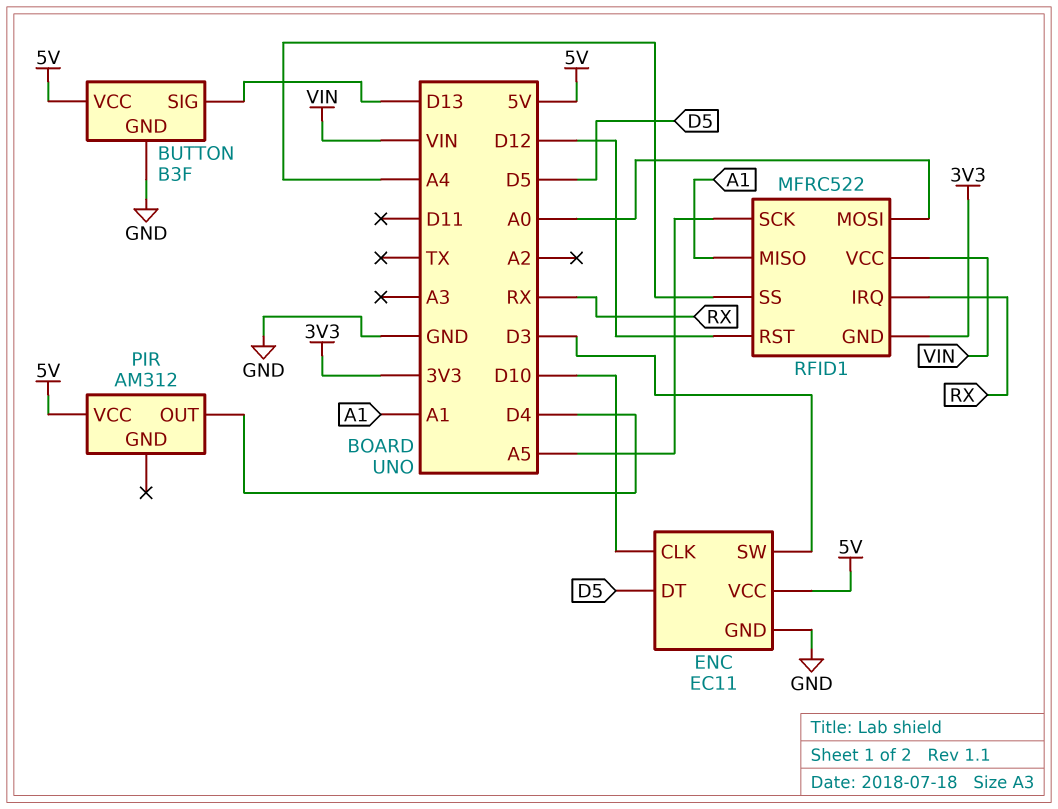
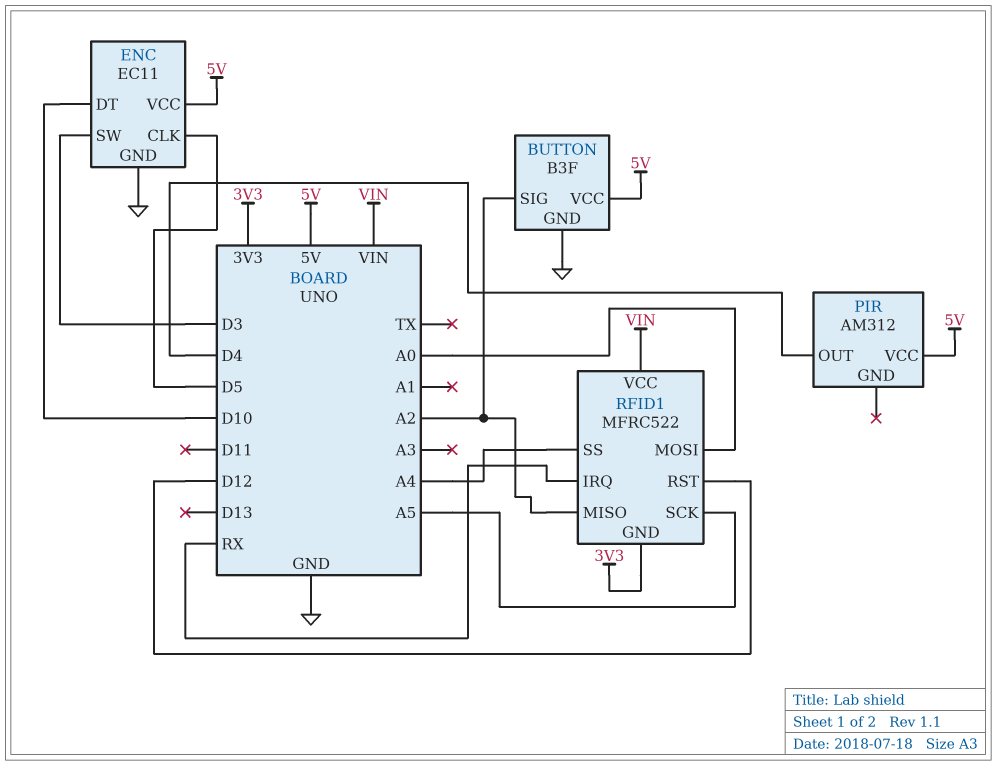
BUTTON pin SIG: D13 -> A2
ENC pin CLK: D10 -> D5
ENC pin DT: D5 -> D10
RFID1 pin MISO: A1 -> A2

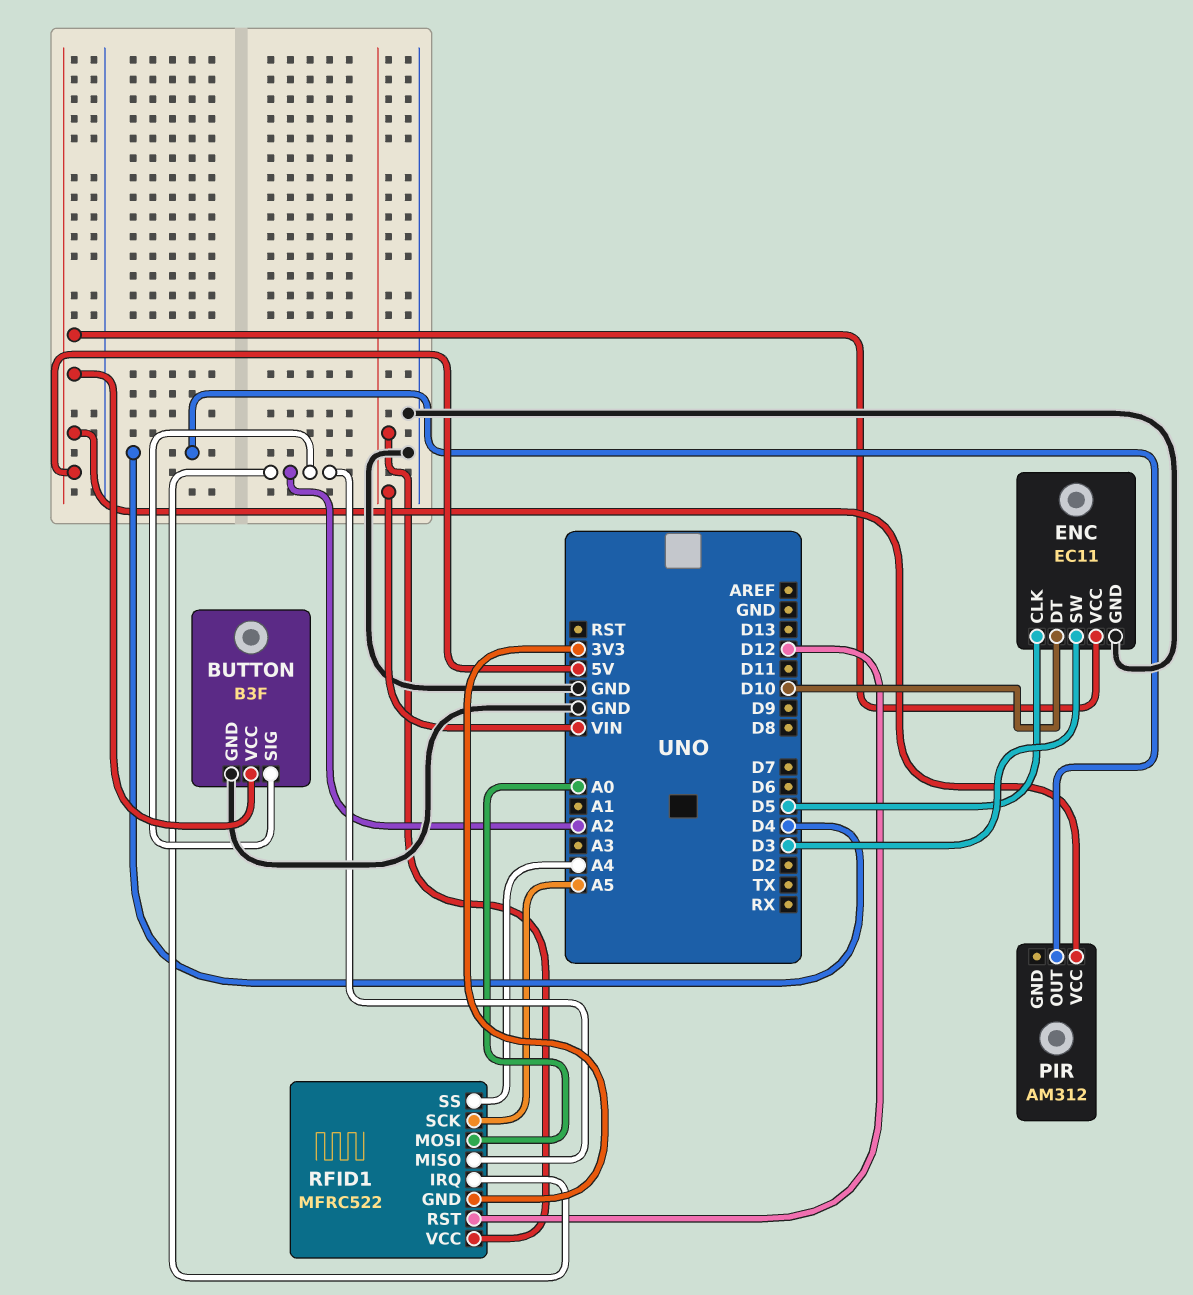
RFID1 pin IRQ: RX -> A2

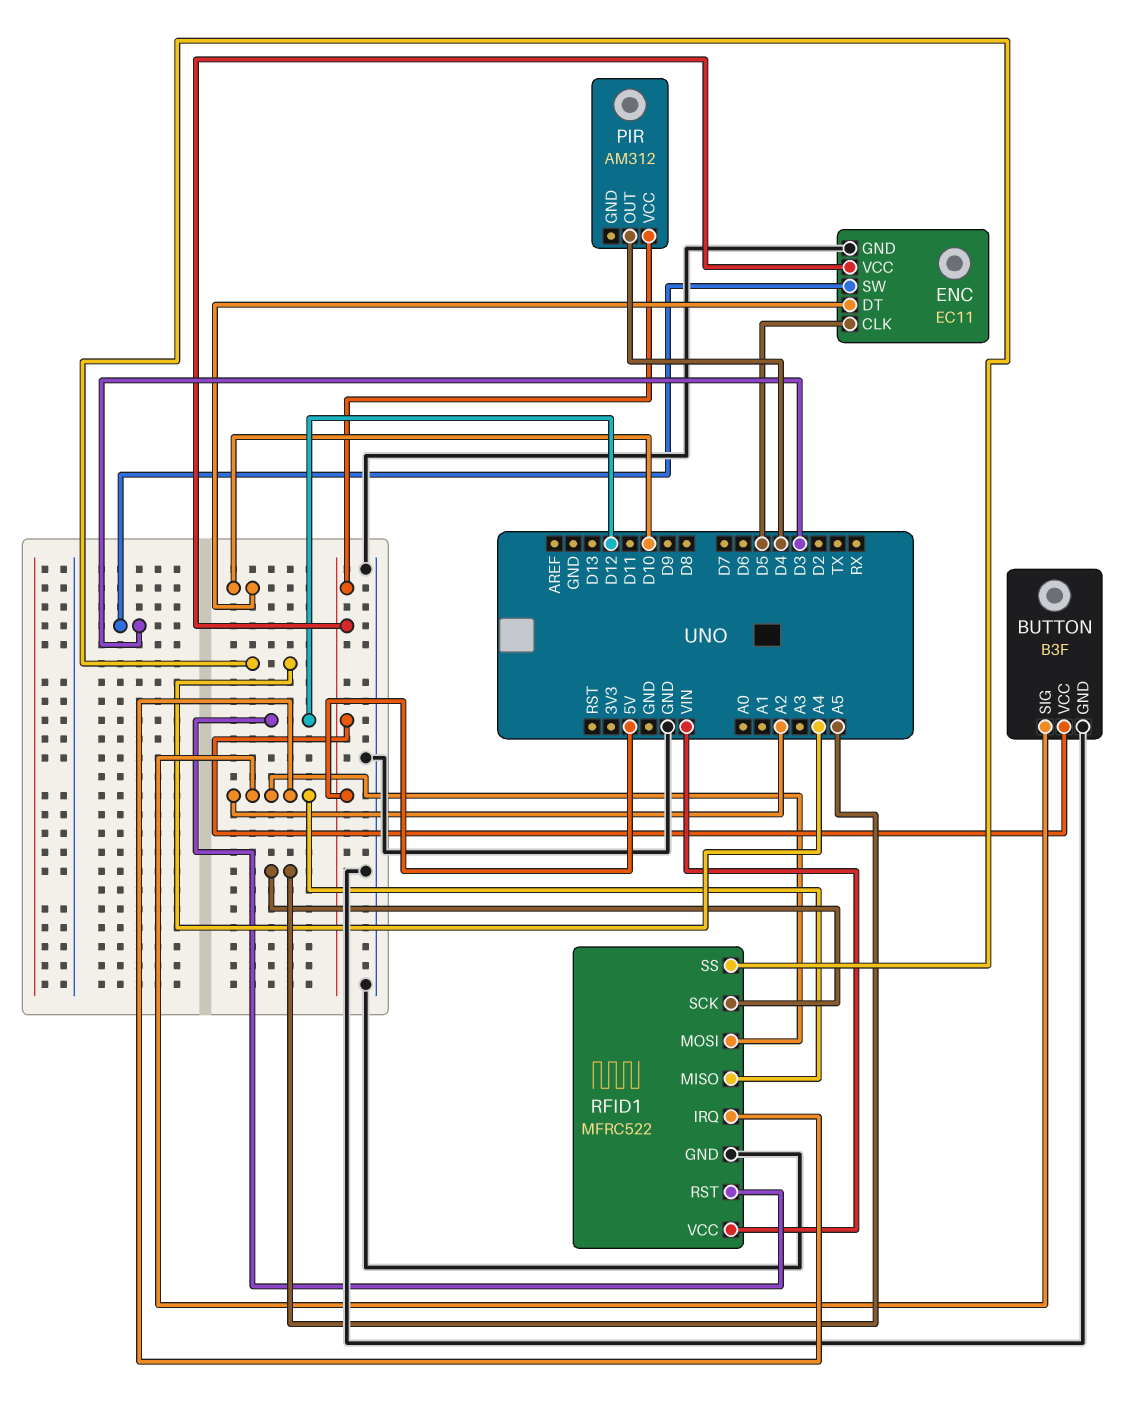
RFID1 pin GND: 3V3 -> GND
RFID1 pin MOSI: A0 -> A2

